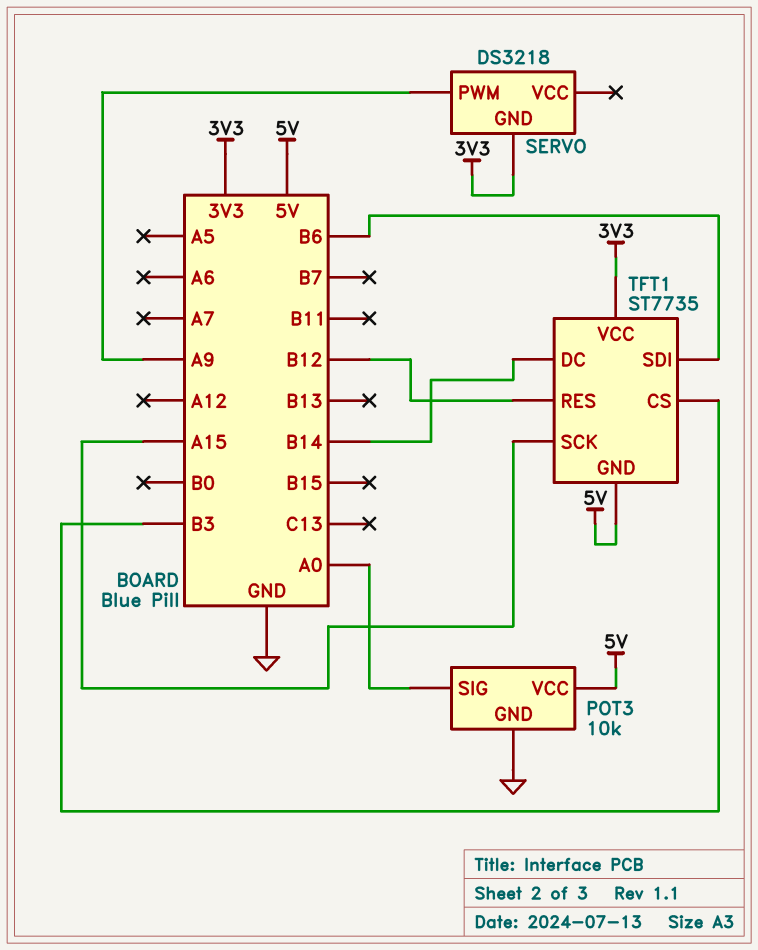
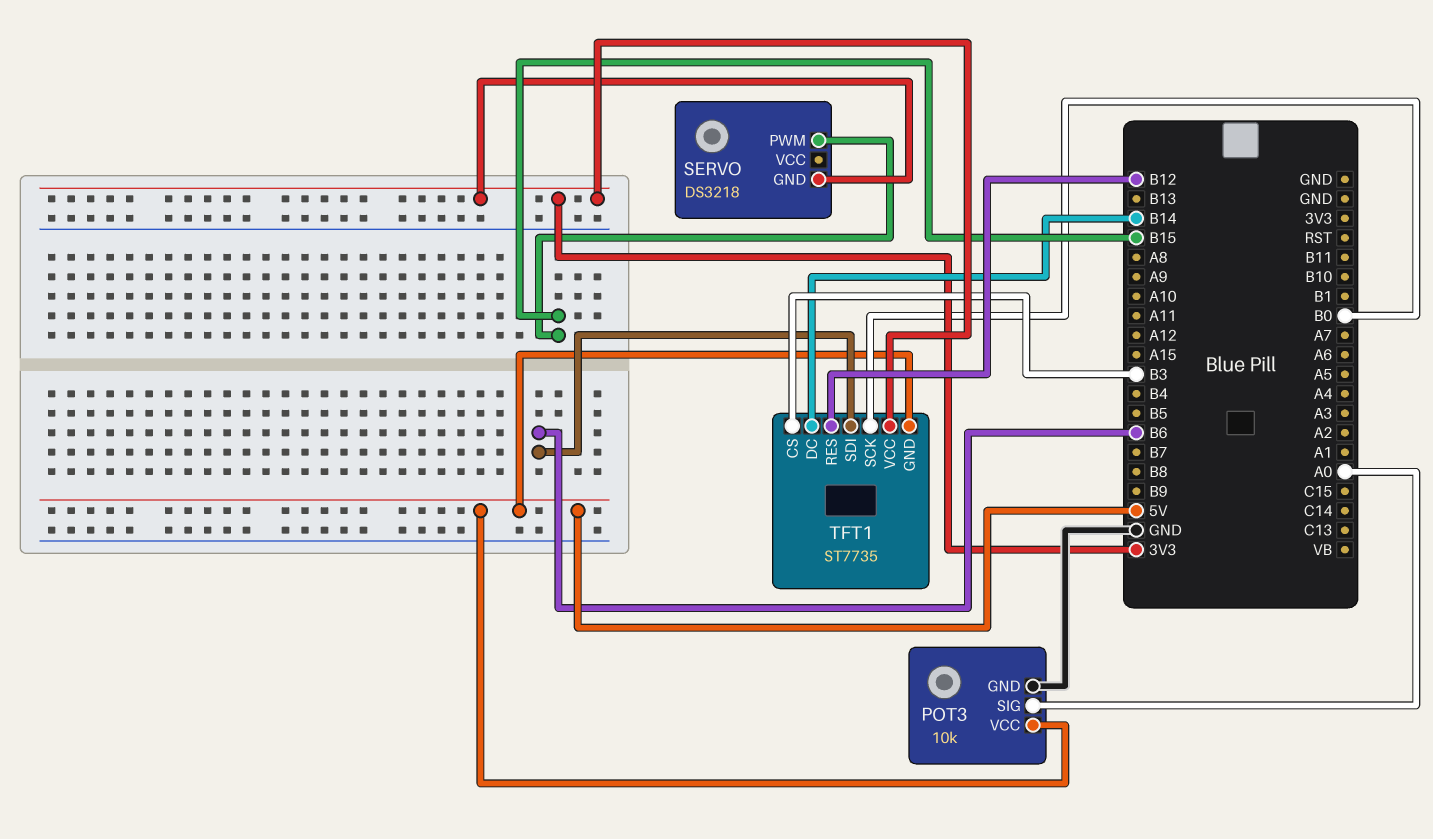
SERVO pin PWM: A9 -> B15
TFT1 pin SCK: A15 -> B0

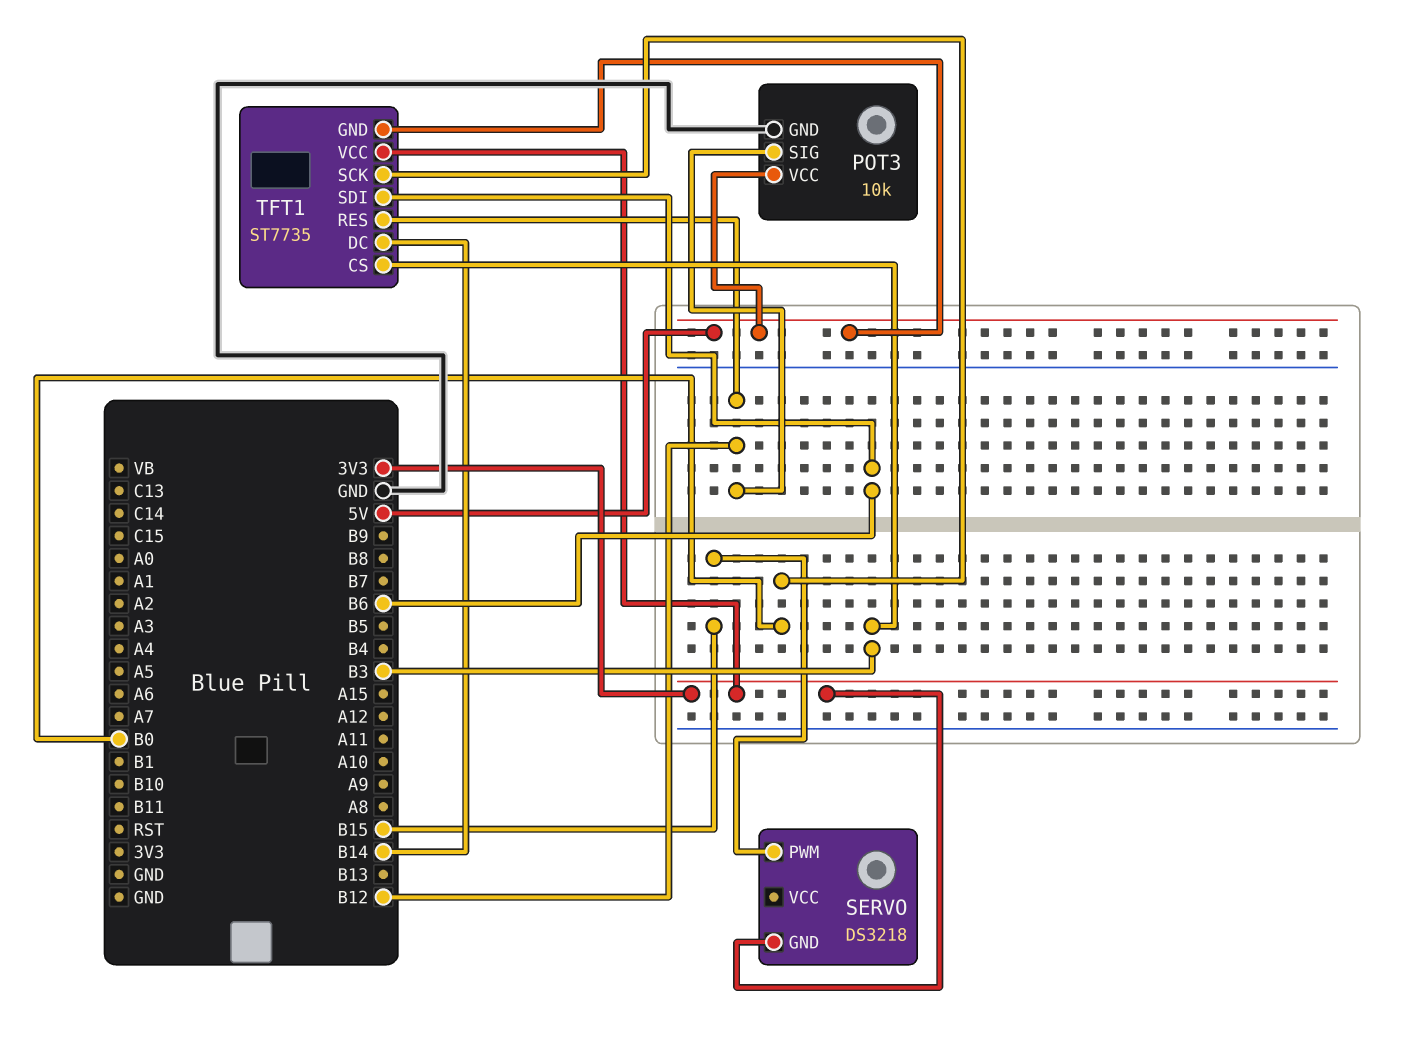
POT3 pin SIG: A0 -> B12

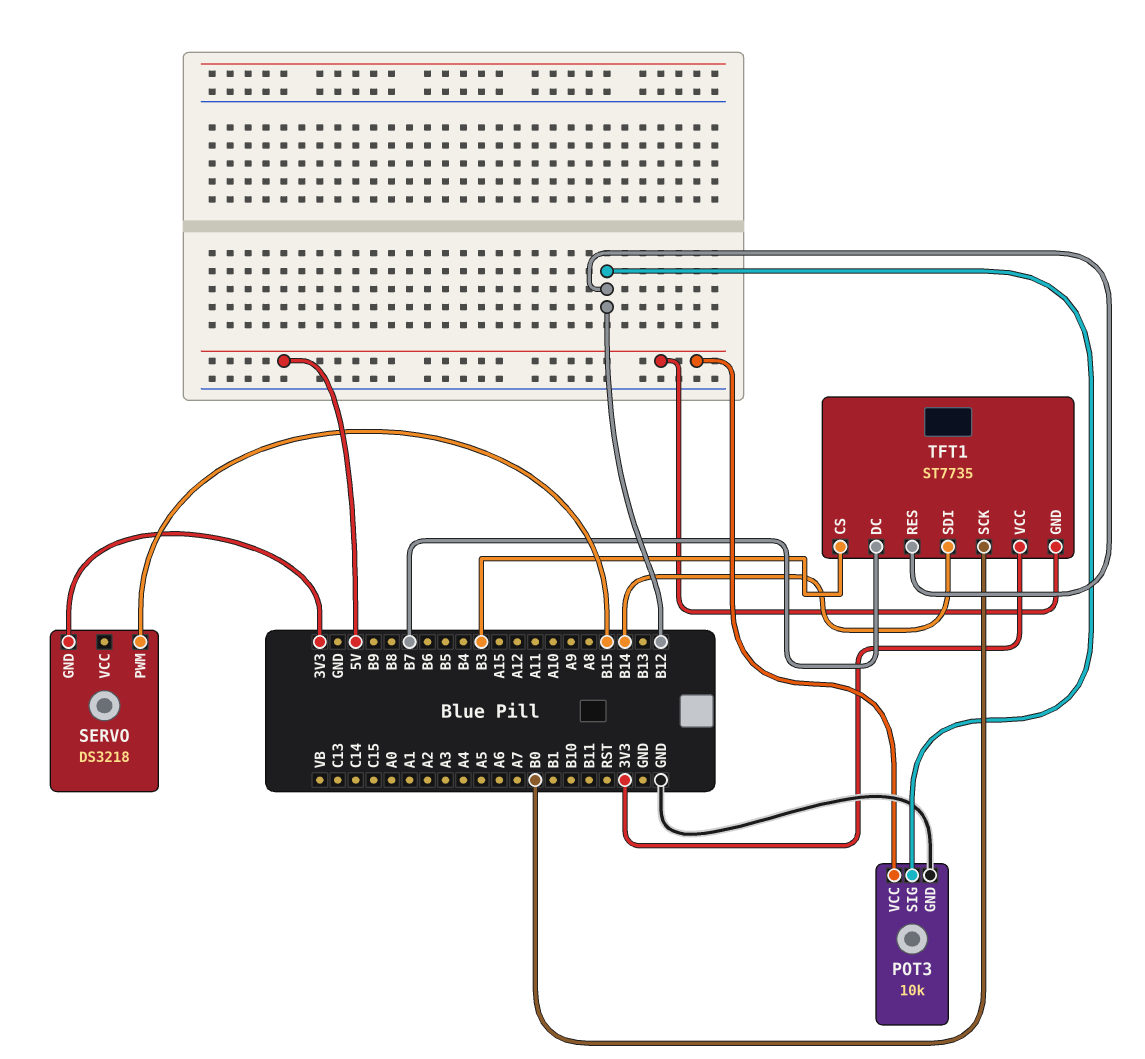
TFT1 pin DC: B14 -> B7
TFT1 pin SDI: B6 -> B14

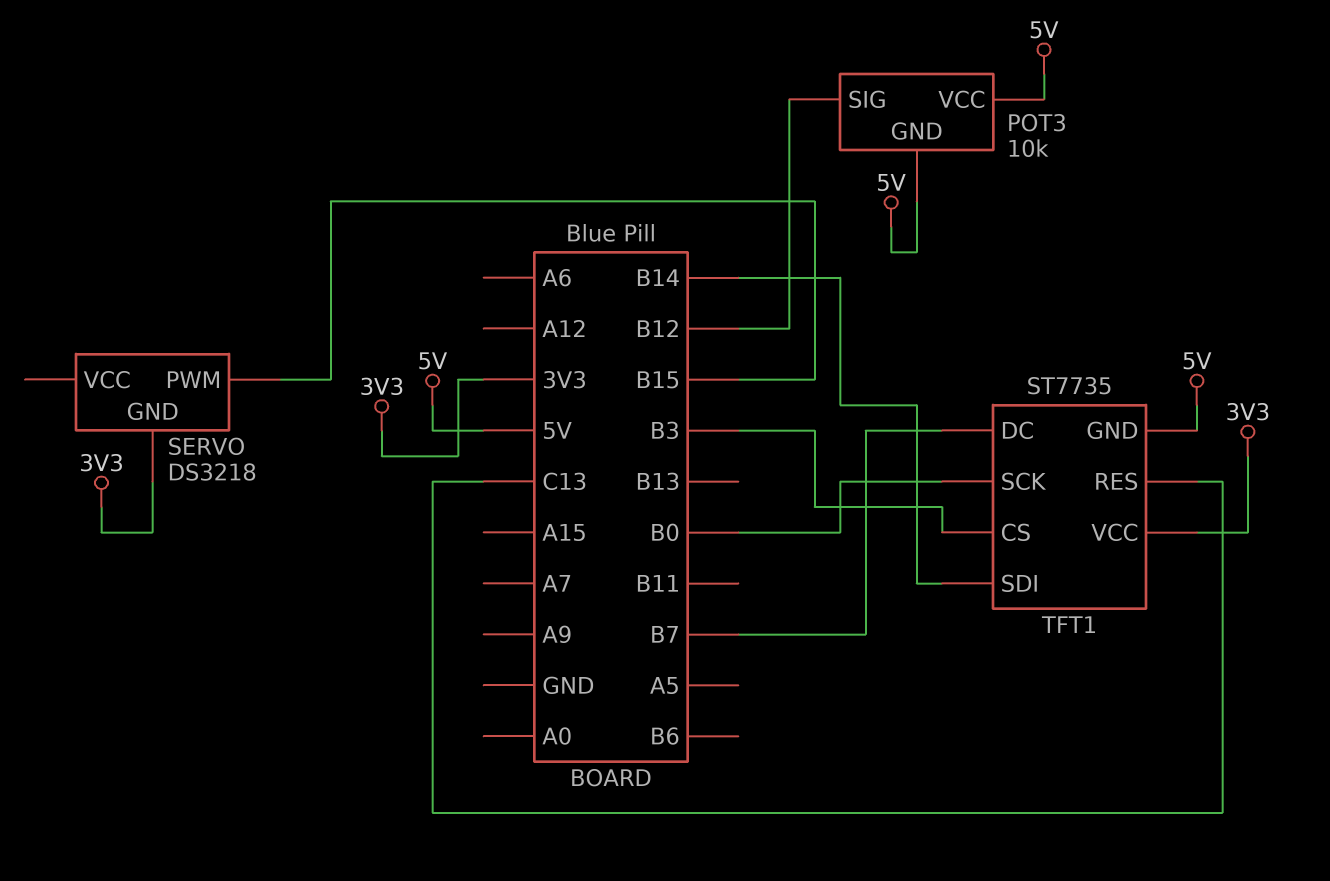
POT3 pin GND: GND -> 5V
TFT1 pin RES: B12 -> C13

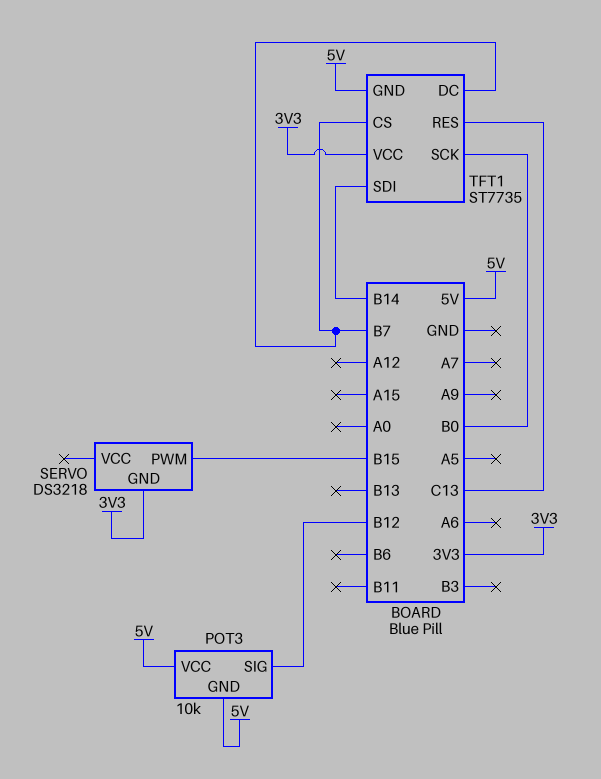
TFT1 pin CS: B3 -> B7

